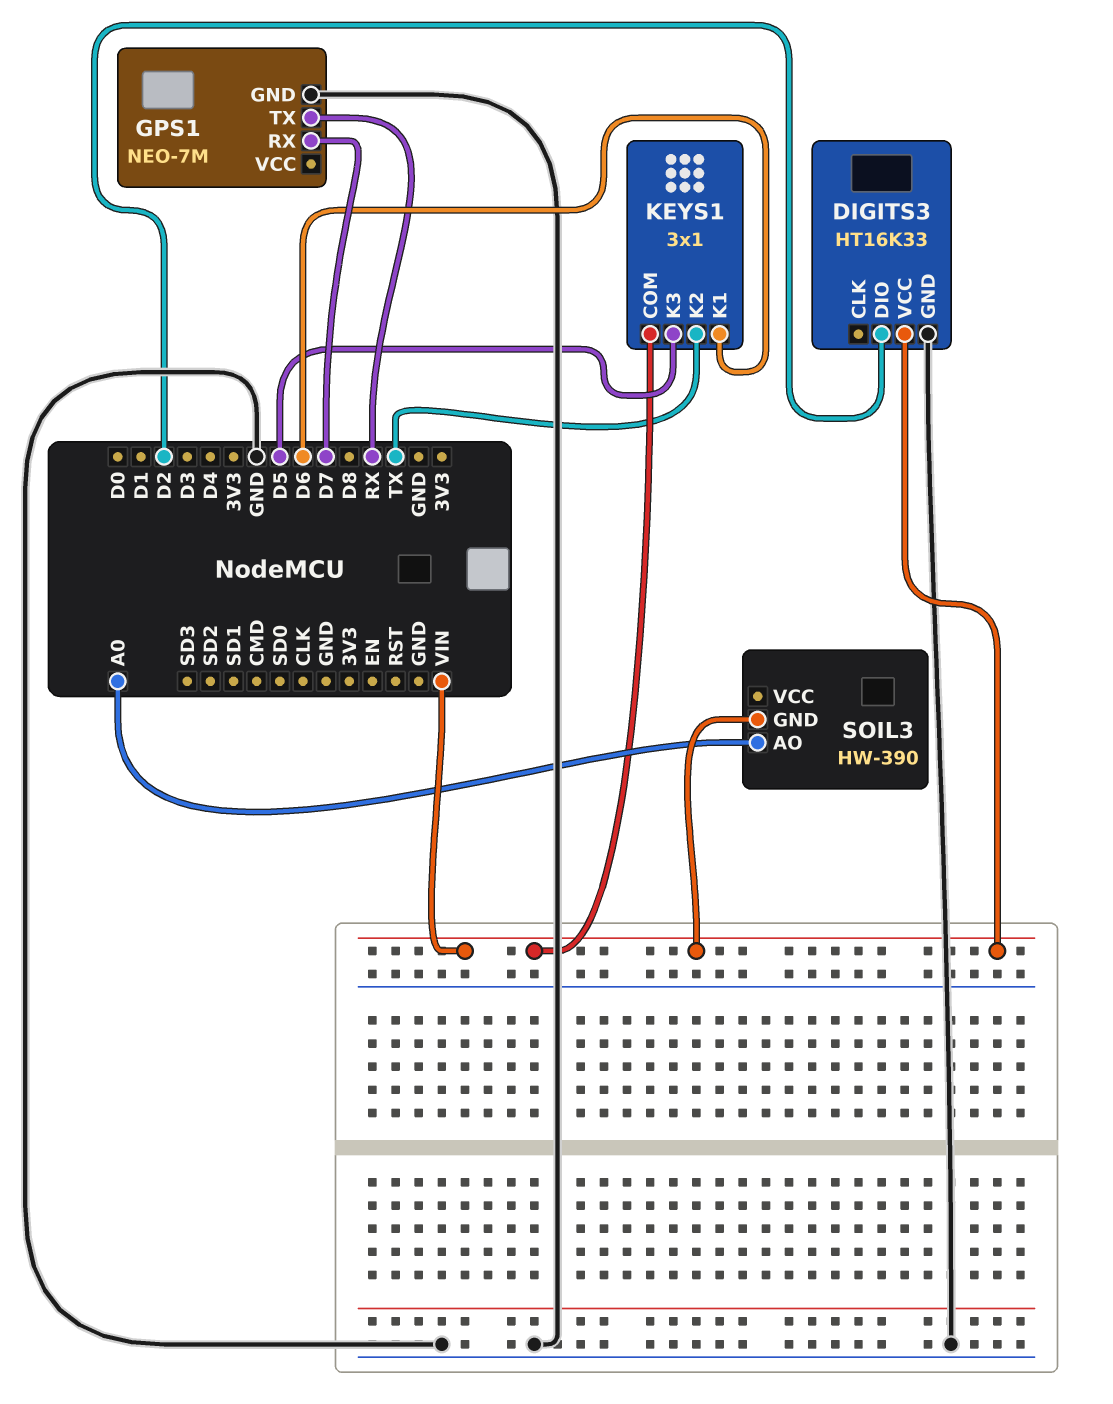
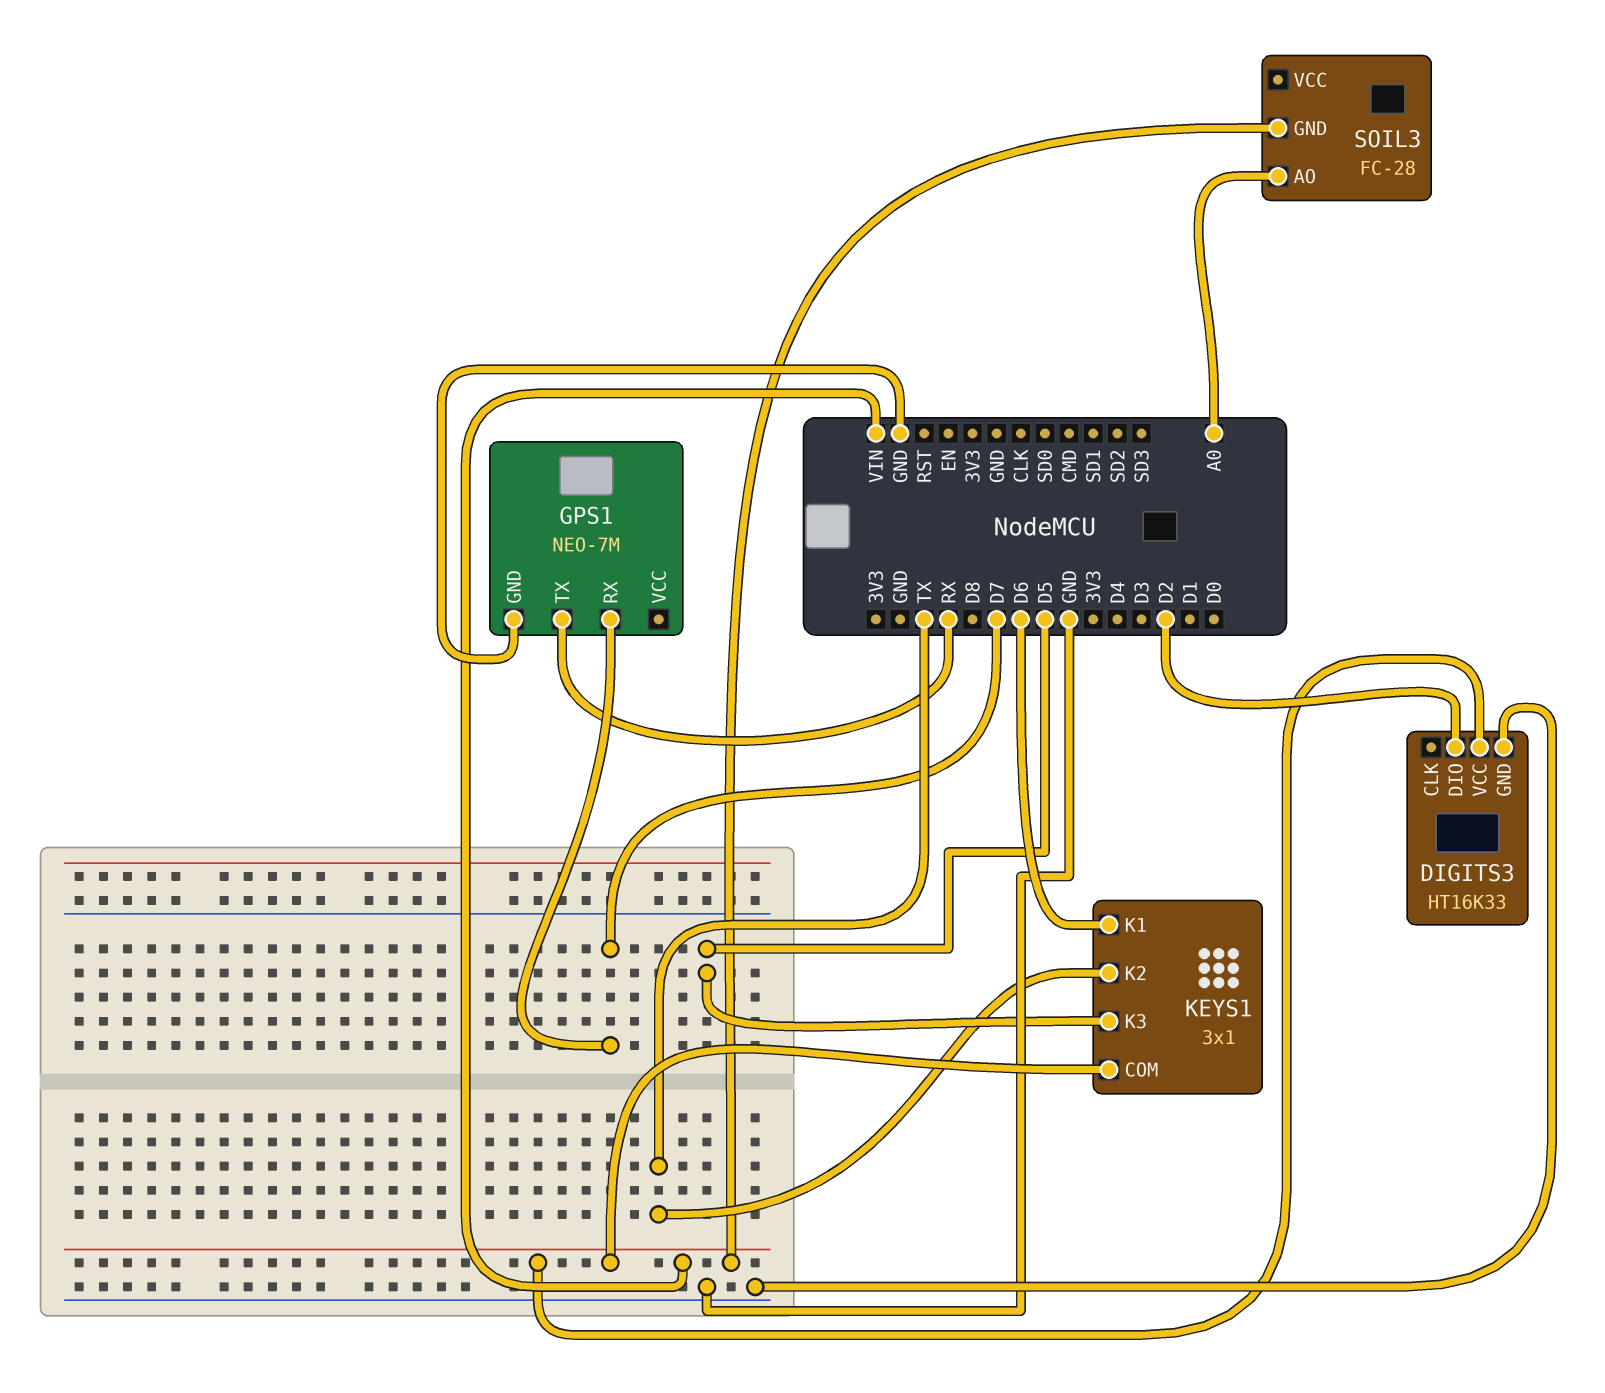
SOIL3: HW-390 -> FC-28

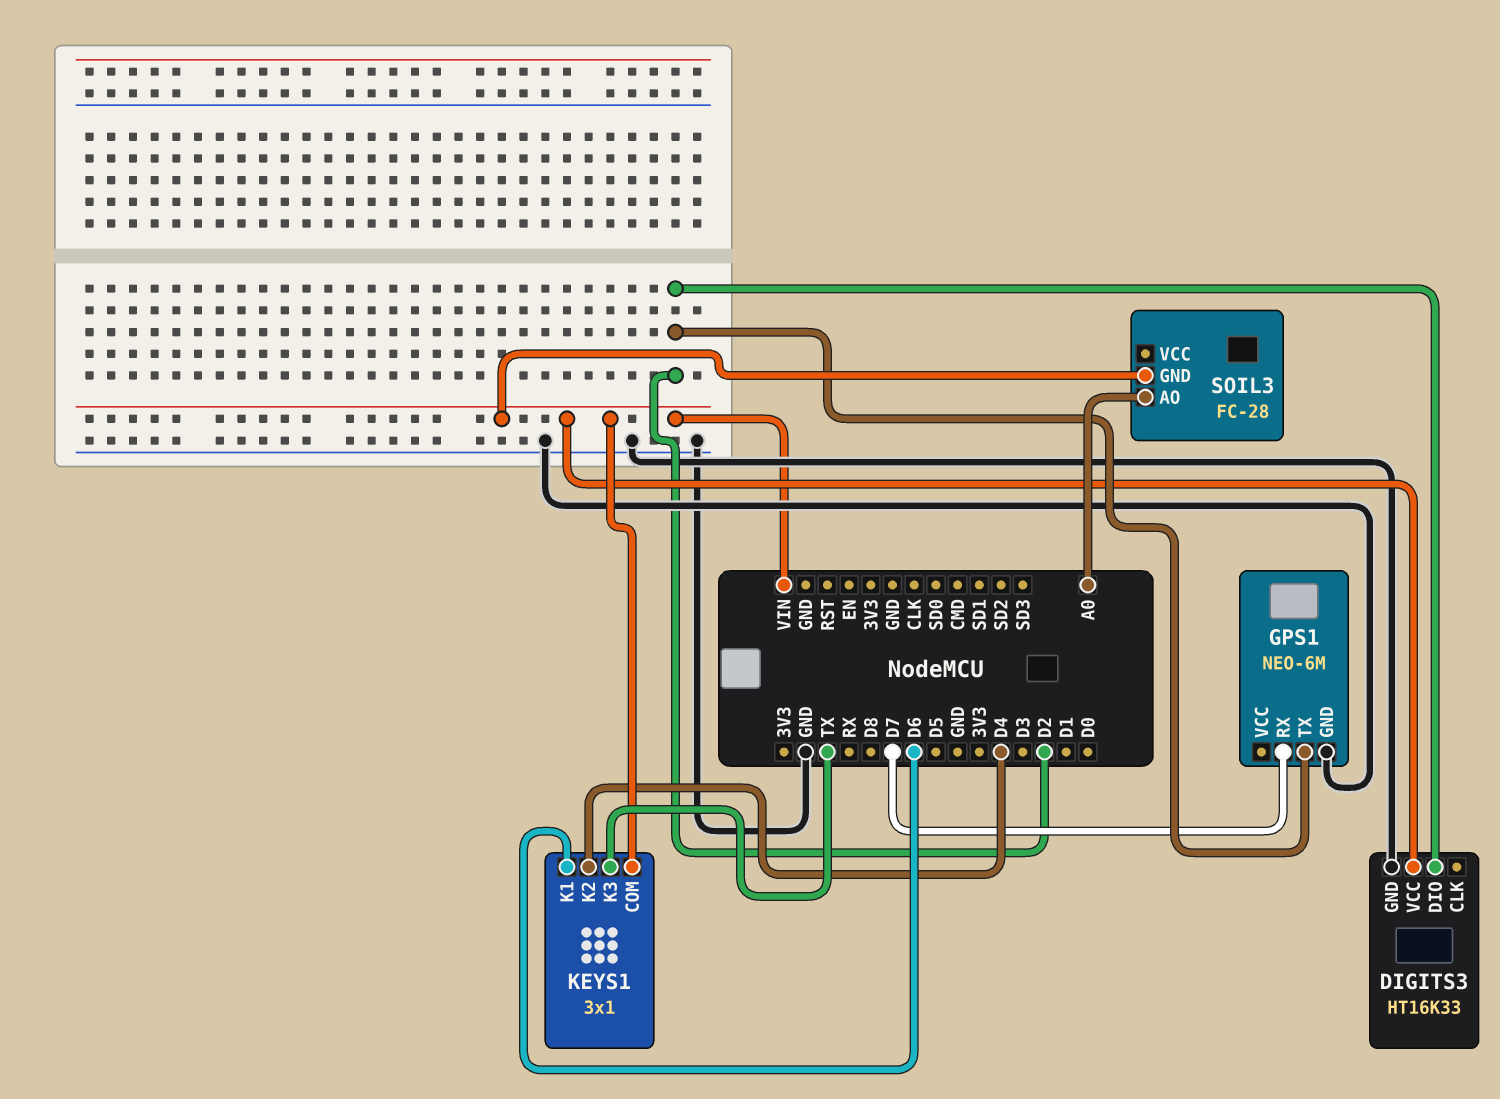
GPS1: NEO-7M -> NEO-6M
GPS1 pin TX: RX -> D2
KEYS1 pin K2: TX -> D4
KEYS1 pin K3: D5 -> TX

